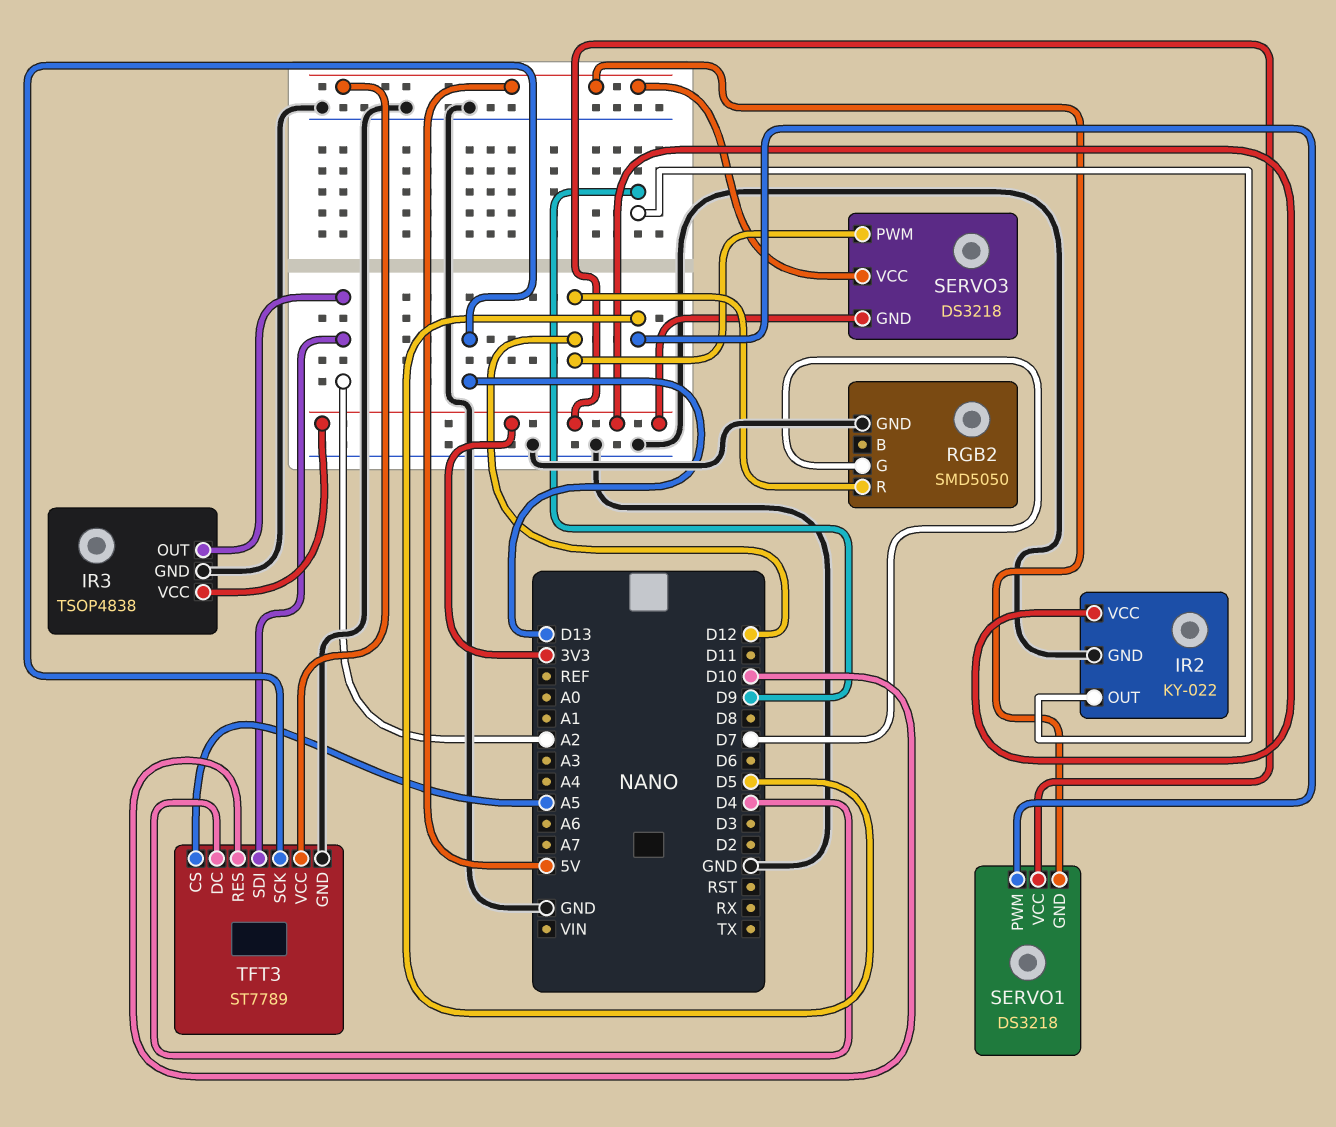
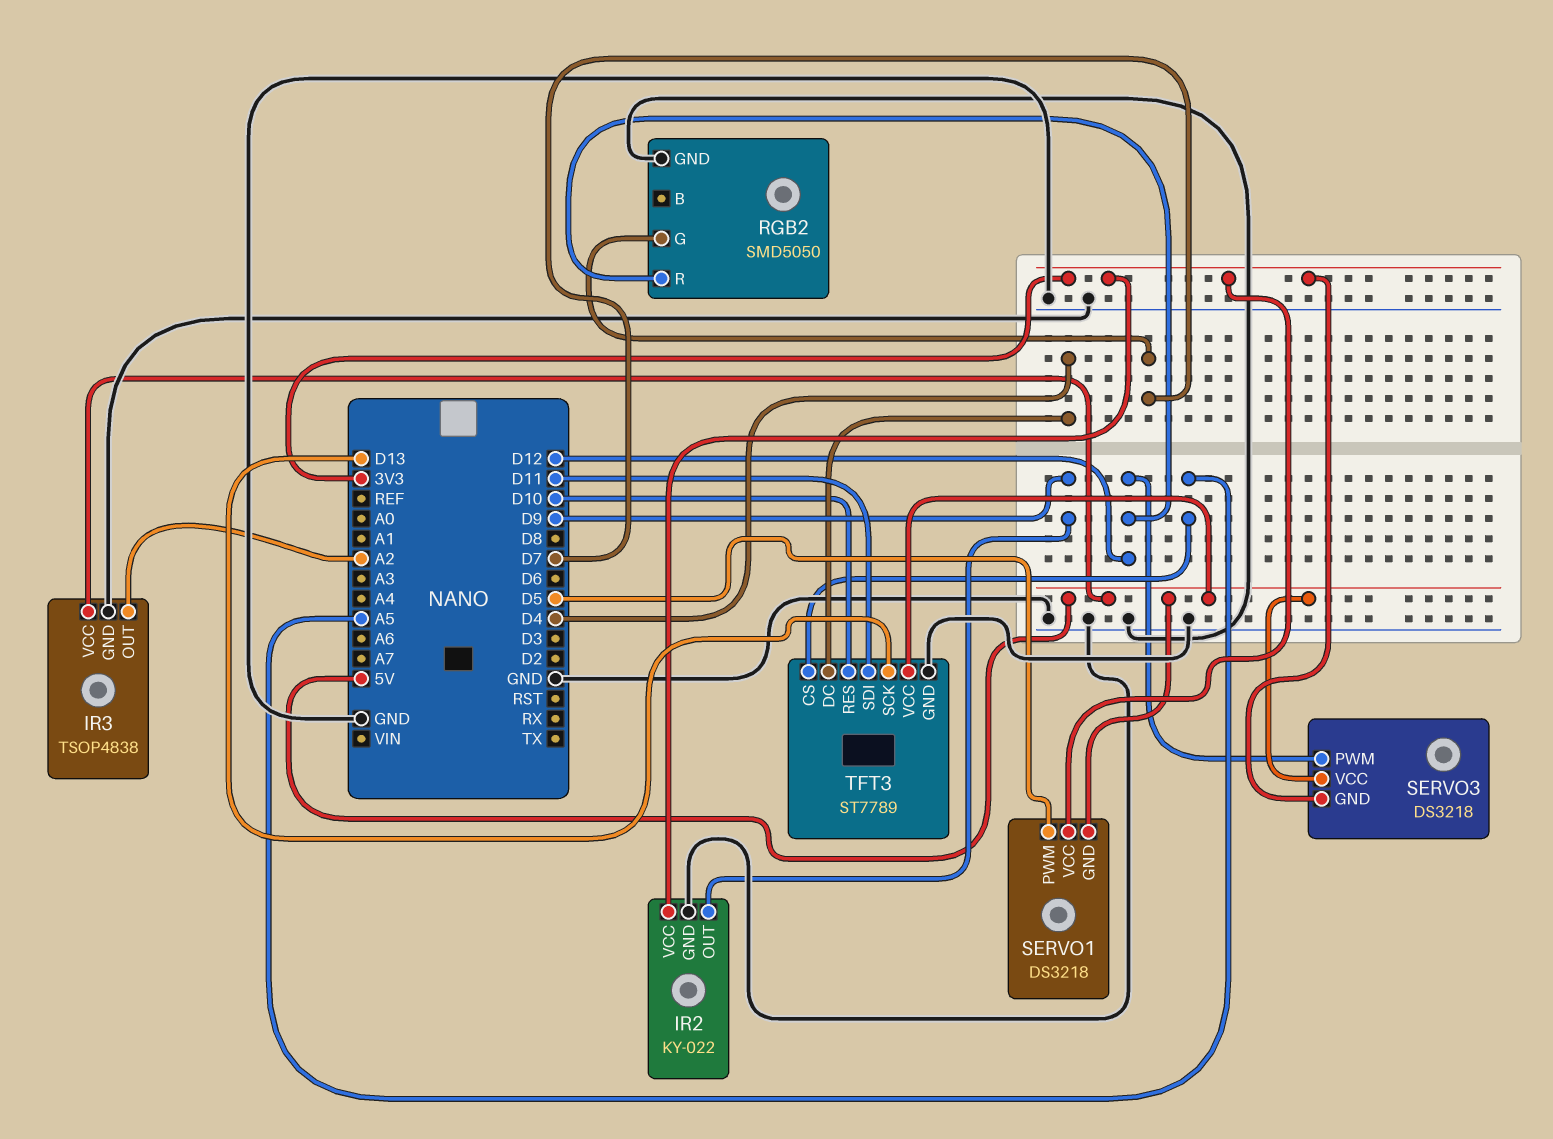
IR3 pin VCC: 3V3 -> 5V
TFT3 pin SDI: A2 -> D11

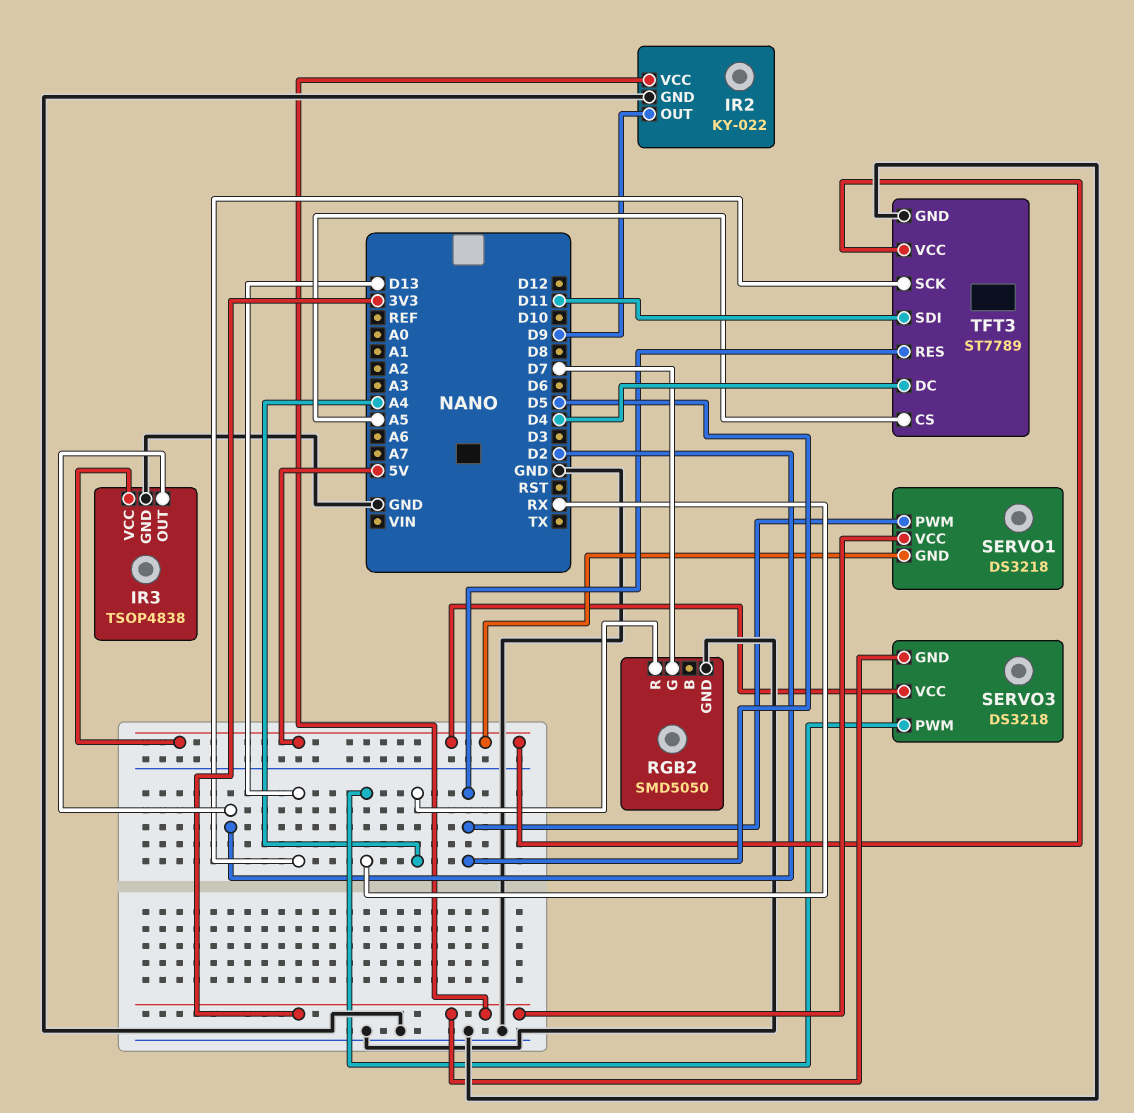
IR3 pin OUT: A2 -> D2
RGB2 pin R: D12 -> A4
SERVO3 pin PWM: D12 -> RX
TFT3 pin RES: D10 -> D5

